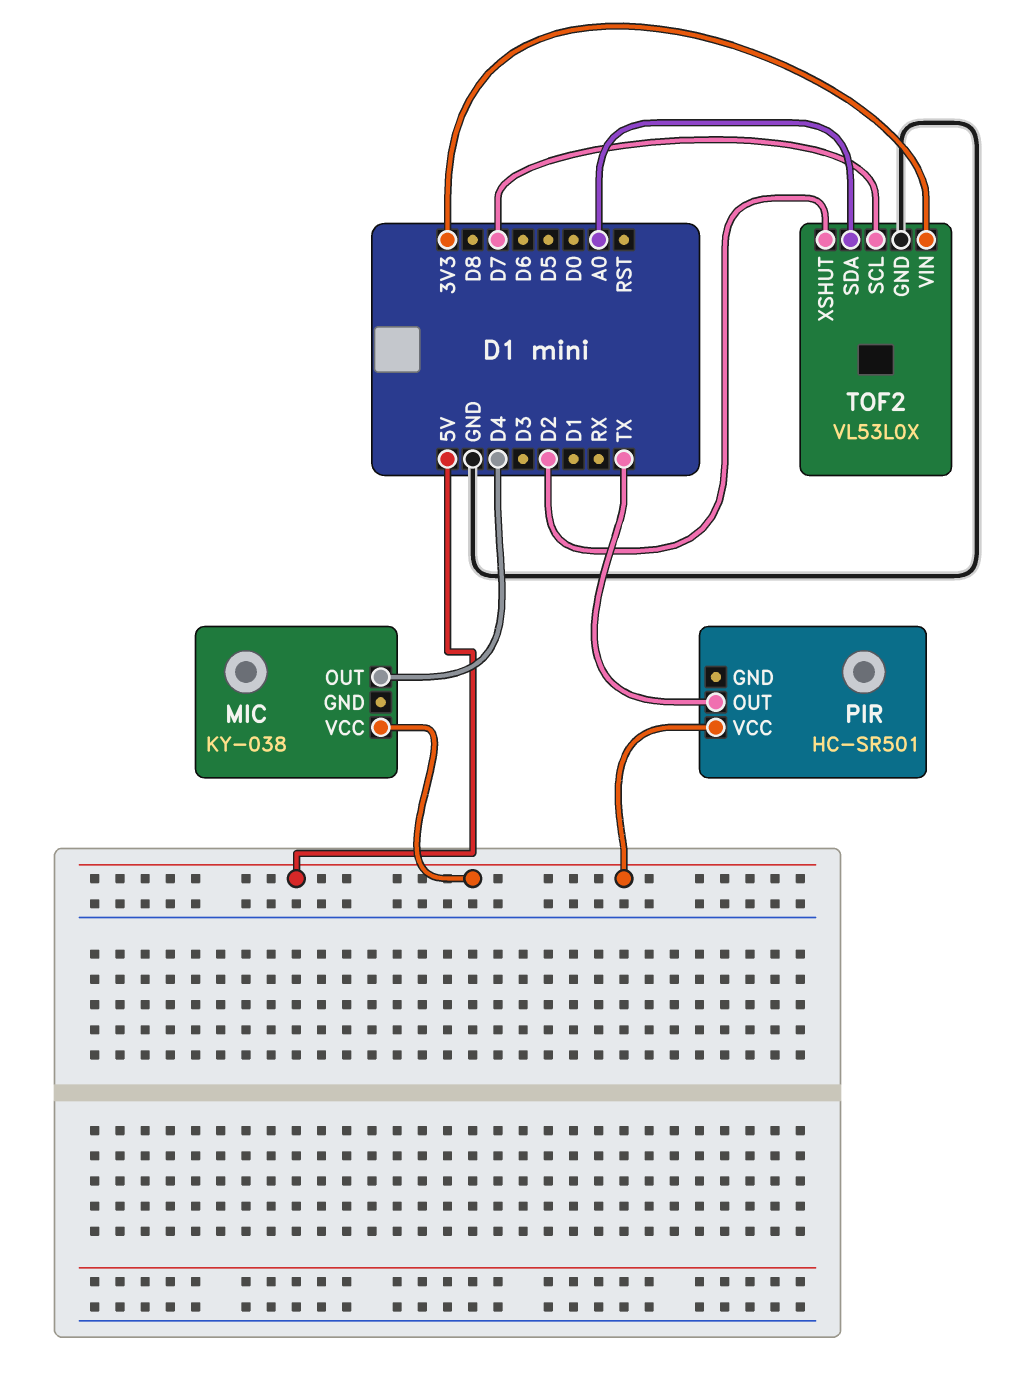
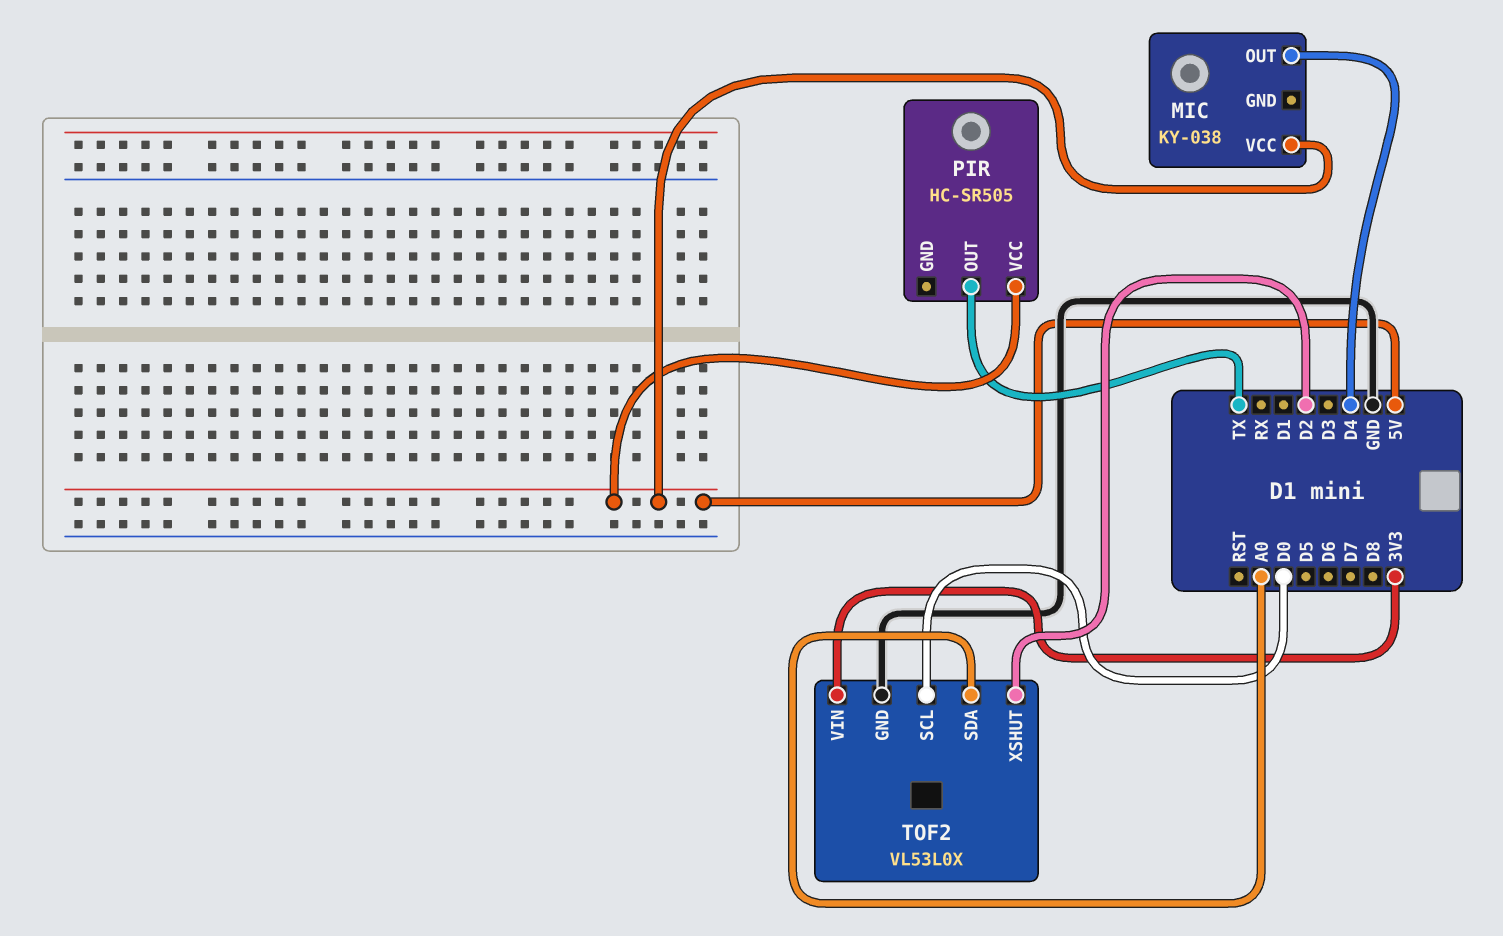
PIR: HC-SR501 -> HC-SR505
TOF2 pin SCL: D7 -> D0

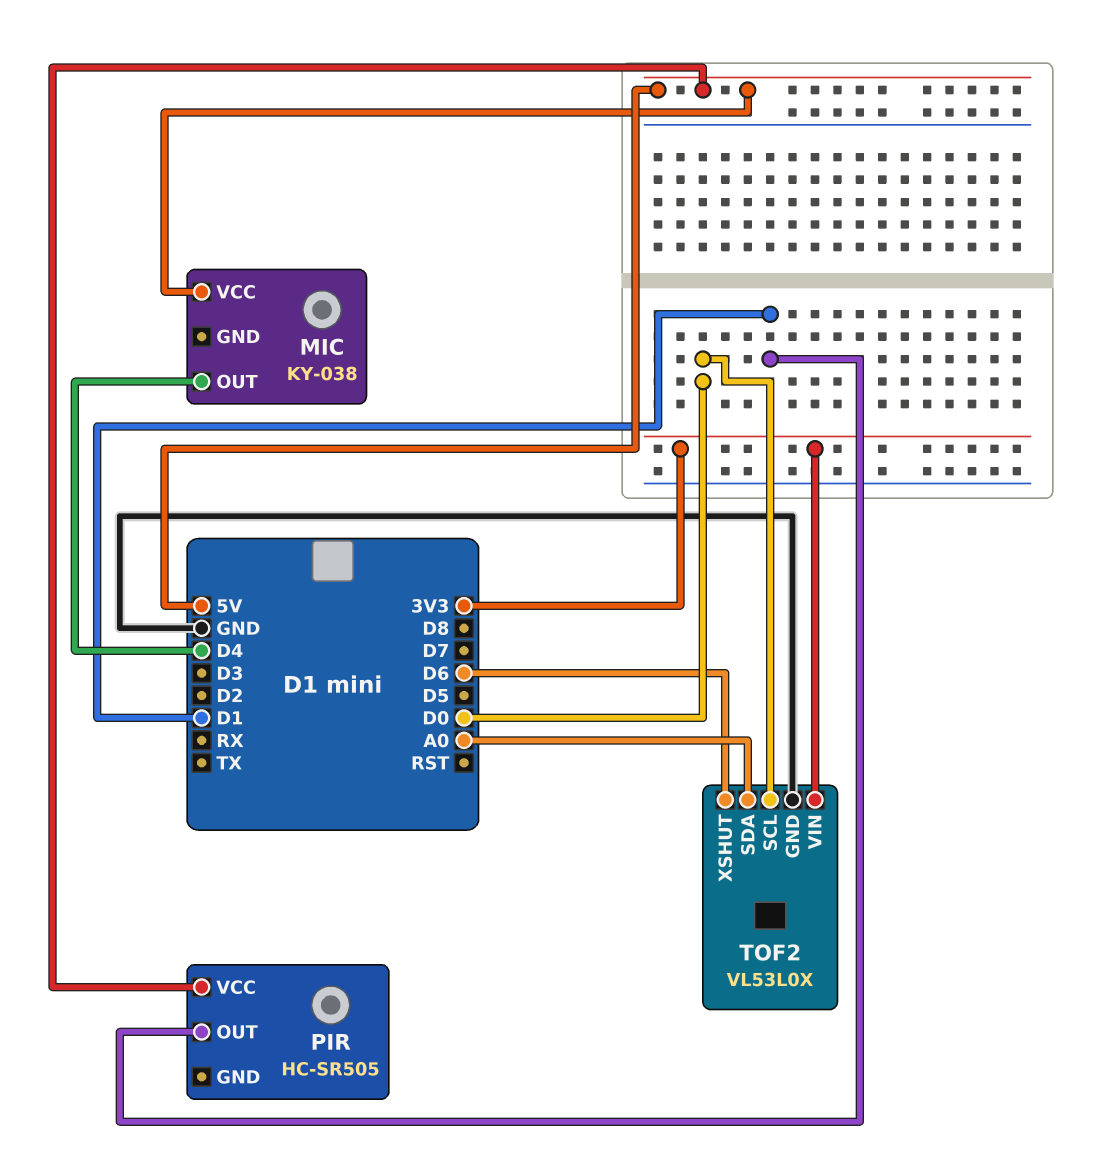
PIR pin OUT: TX -> D1
TOF2 pin XSHUT: D2 -> D6

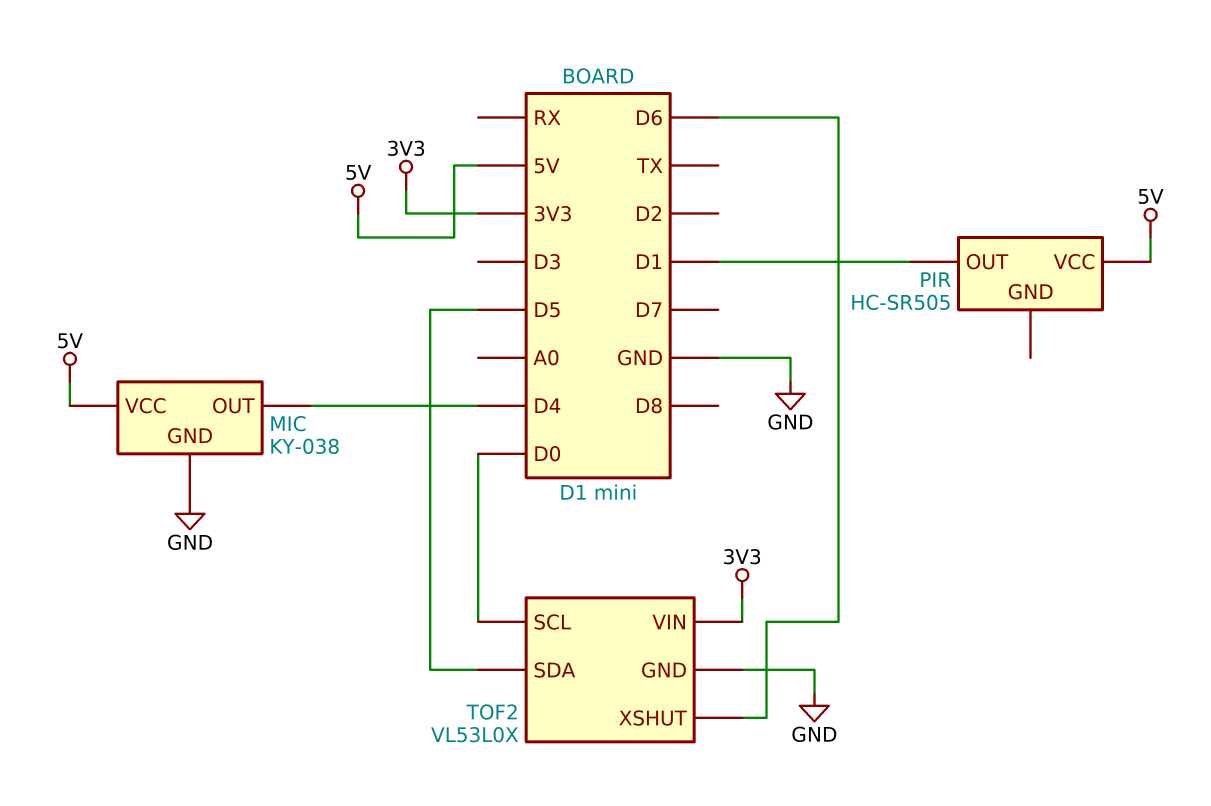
MIC pin GND: none -> GND
TOF2 pin SDA: A0 -> D5

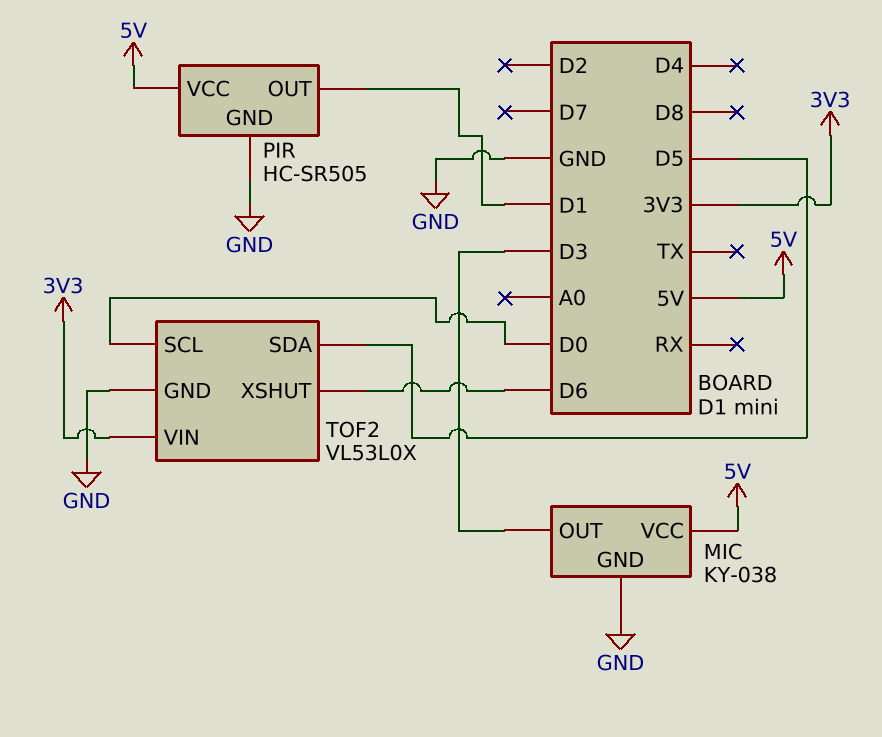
MIC pin OUT: D4 -> D3
PIR pin GND: none -> GND

